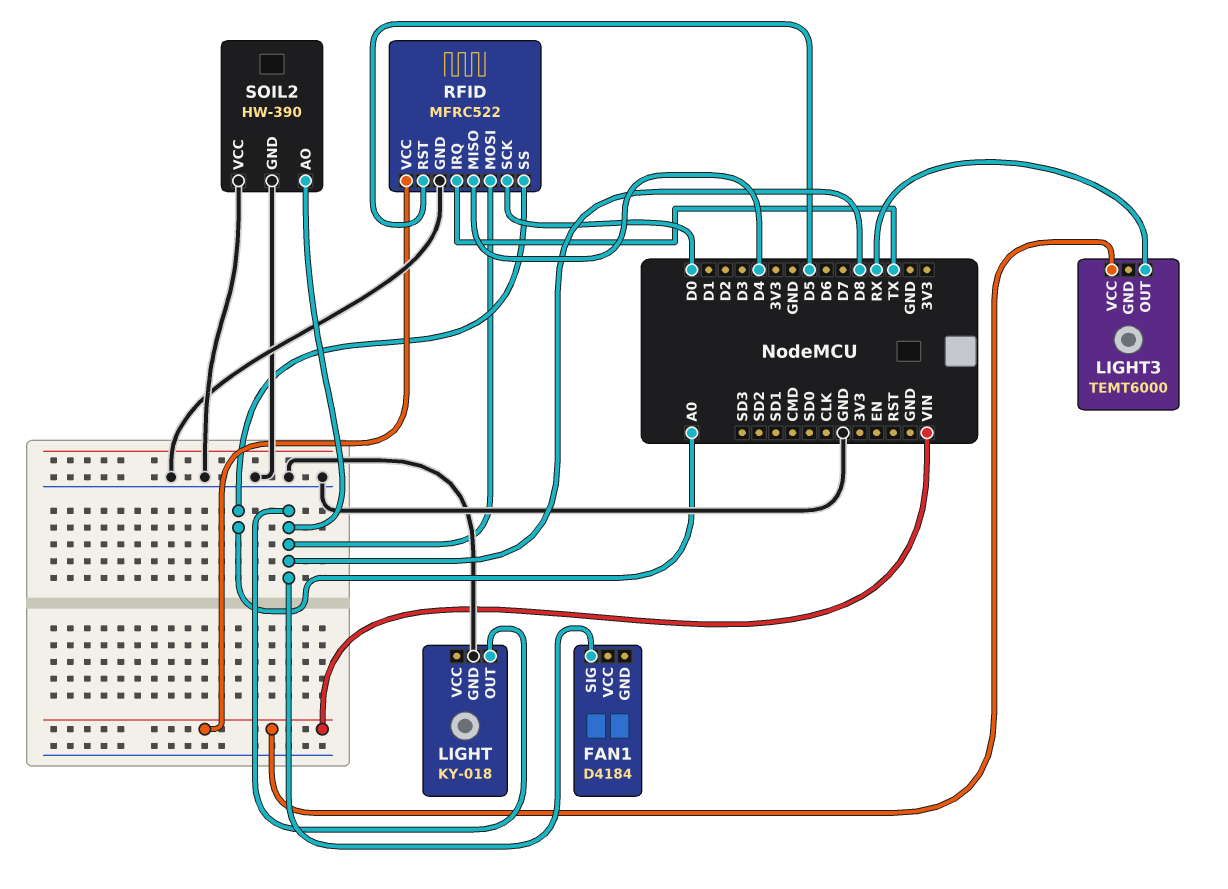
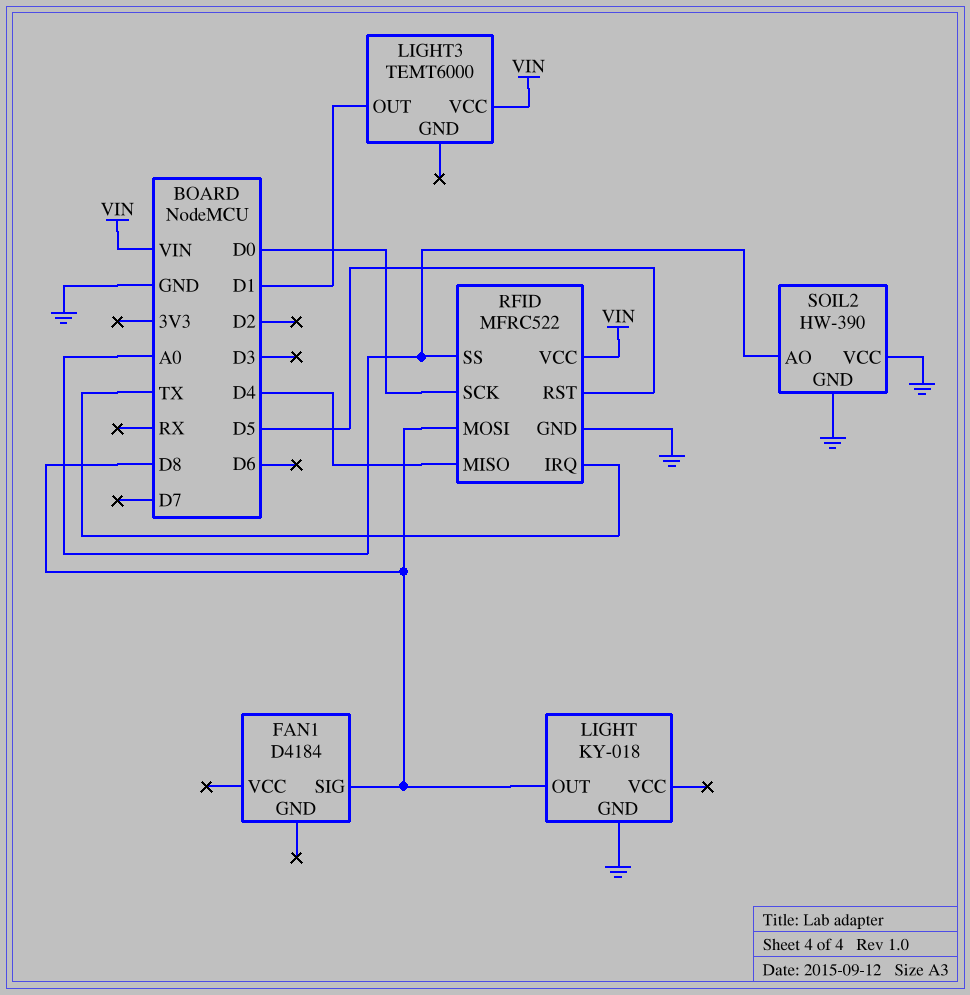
LIGHT3 pin OUT: RX -> D1
SOIL2 pin AO: D8 -> A0

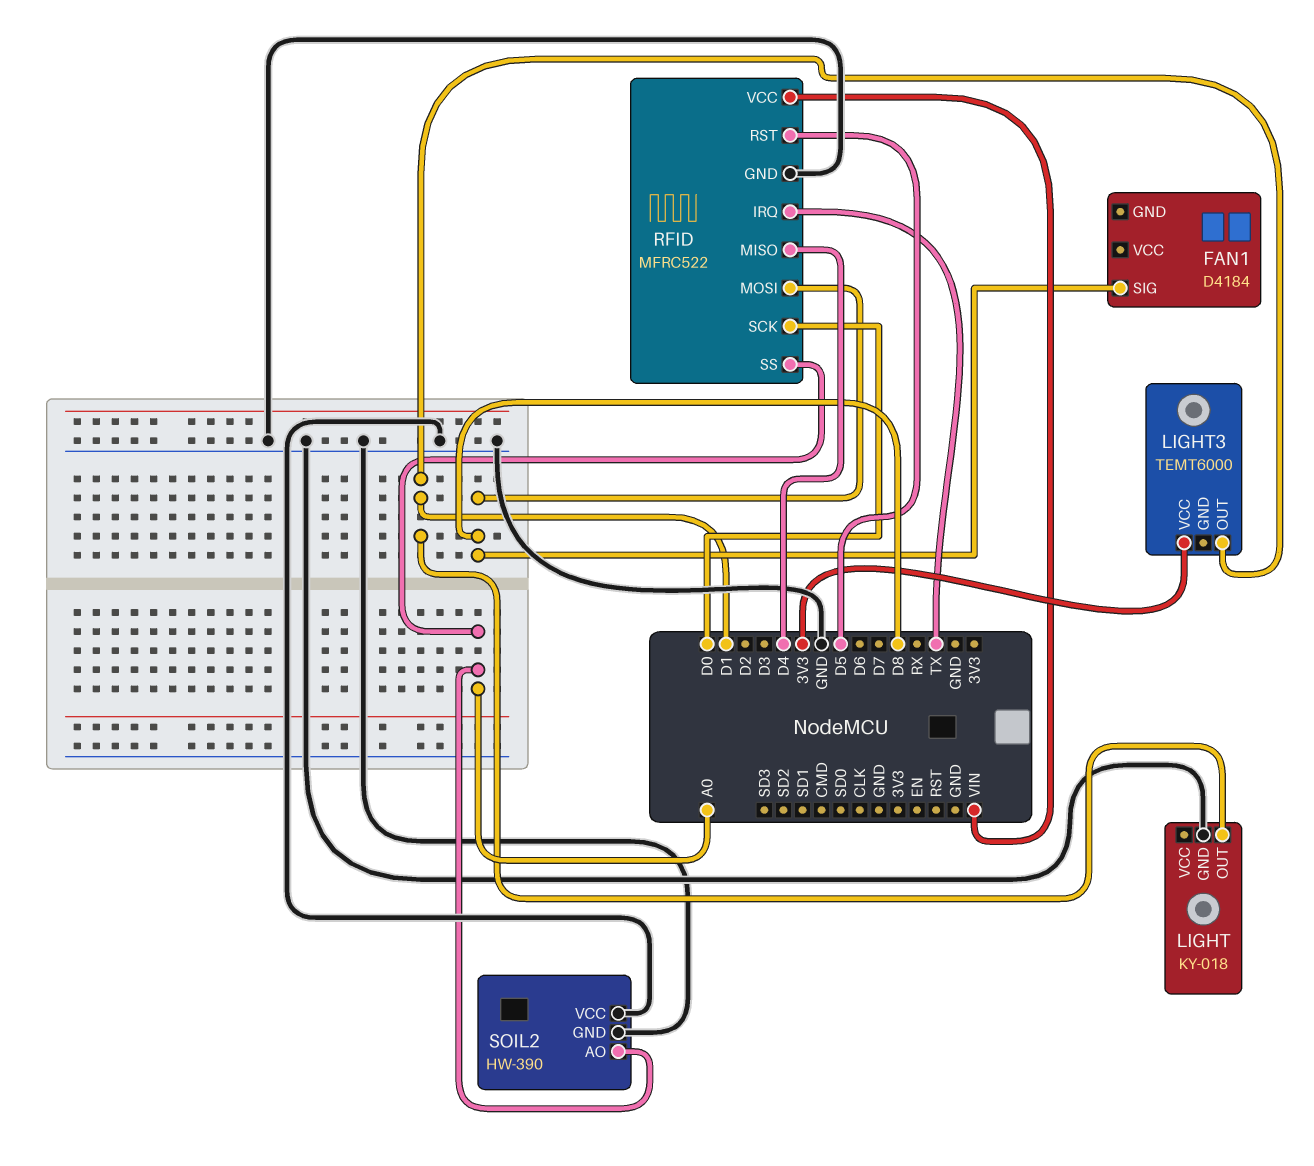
LIGHT pin OUT: D8 -> D1
LIGHT3 pin VCC: VIN -> 3V3

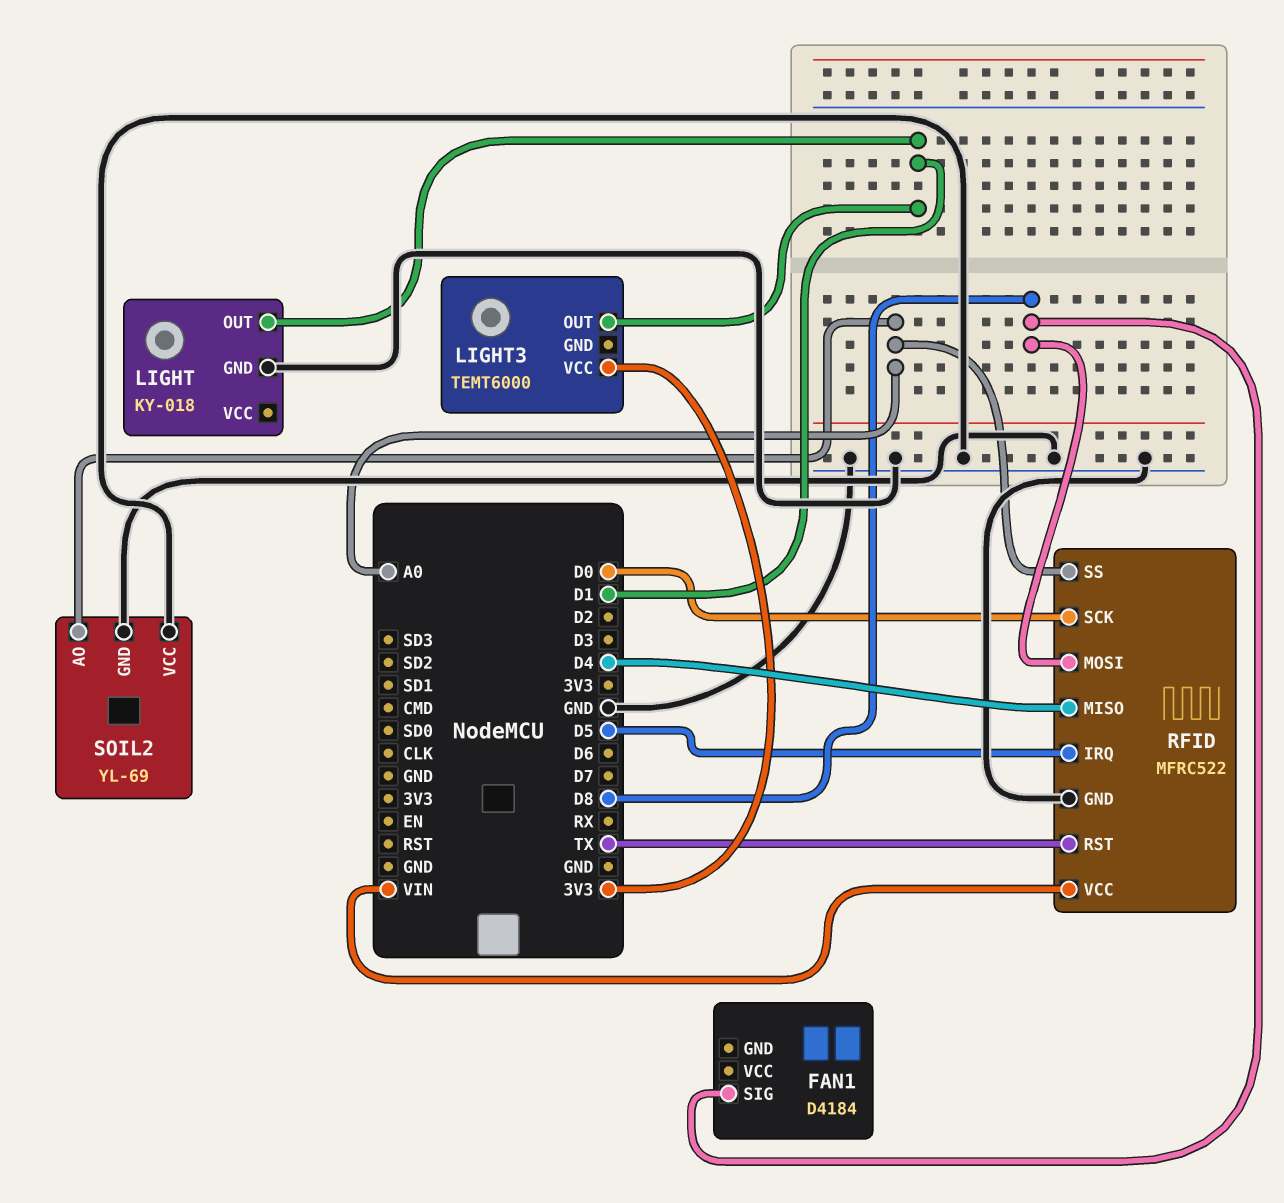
RFID pin IRQ: TX -> D5
RFID pin RST: D5 -> TX
SOIL2: HW-390 -> YL-69

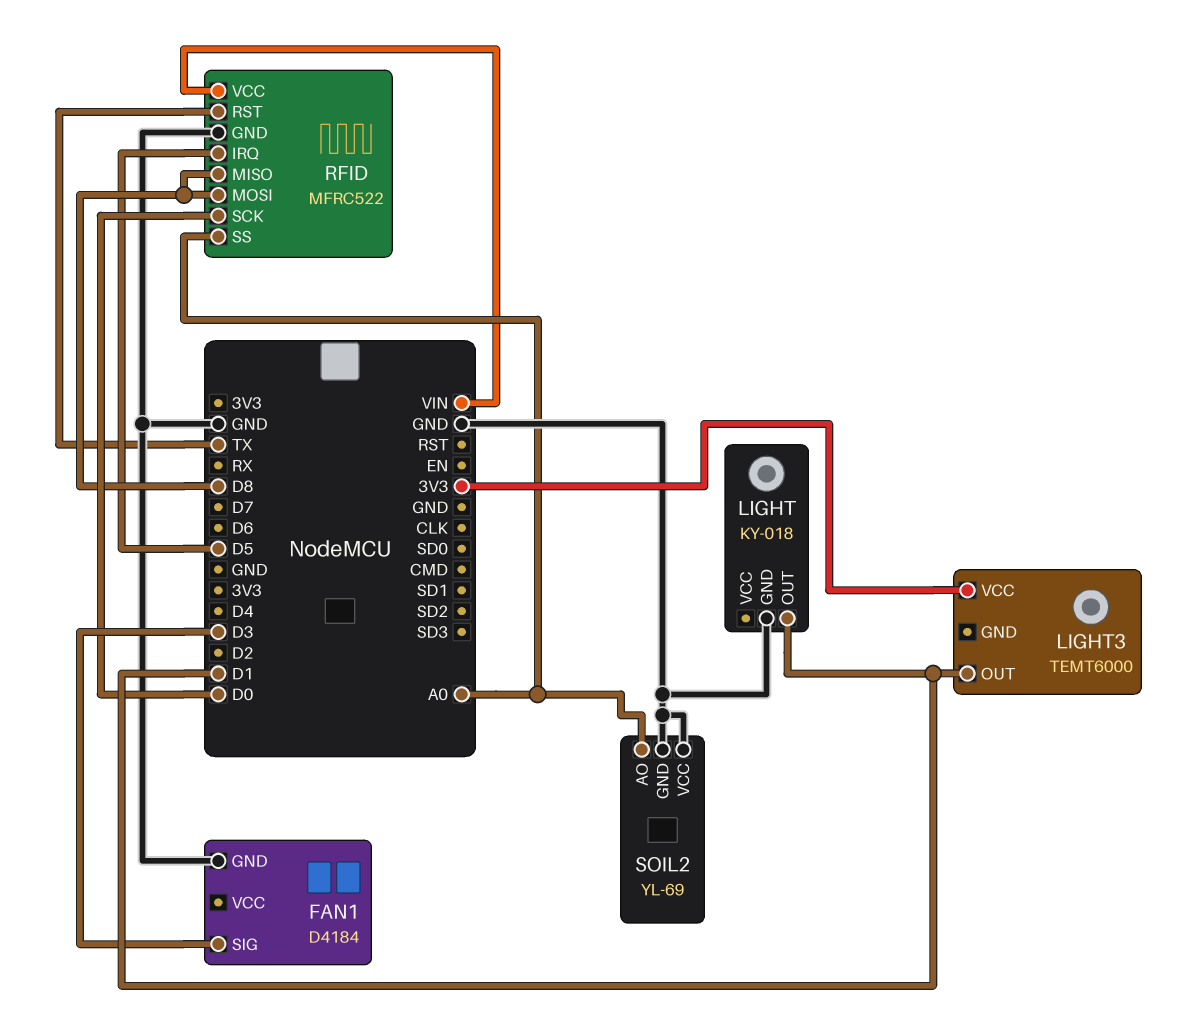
FAN1 pin GND: none -> GND
FAN1 pin SIG: D8 -> D3
RFID pin MISO: D4 -> D8

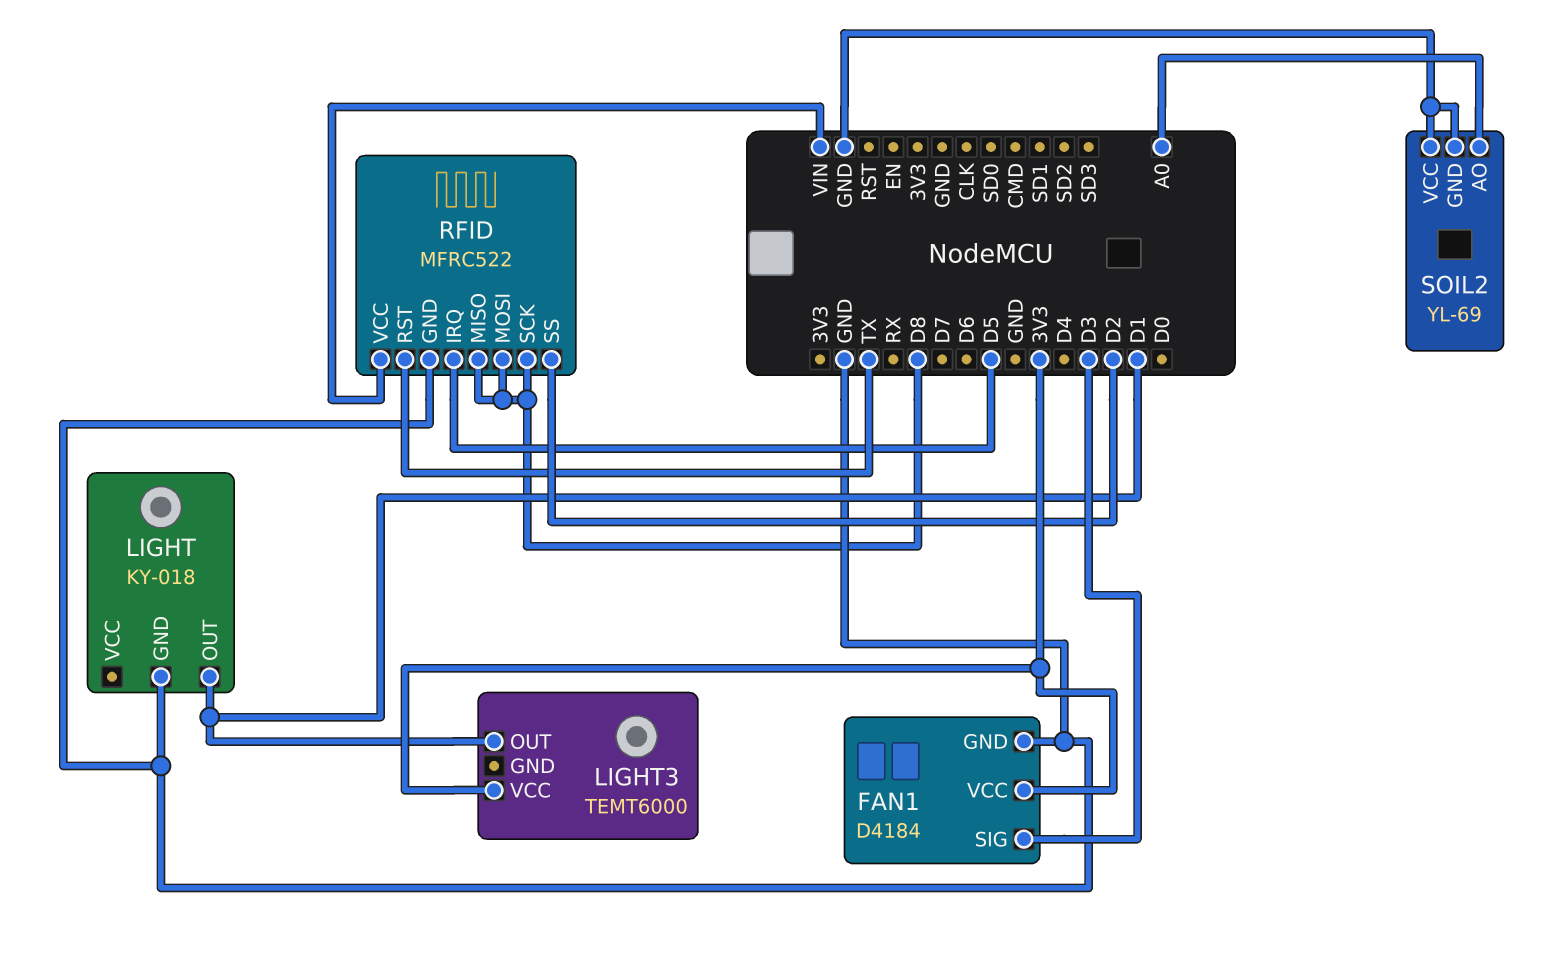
FAN1 pin VCC: none -> 3V3
RFID pin SCK: D0 -> D8
RFID pin SS: A0 -> D2

